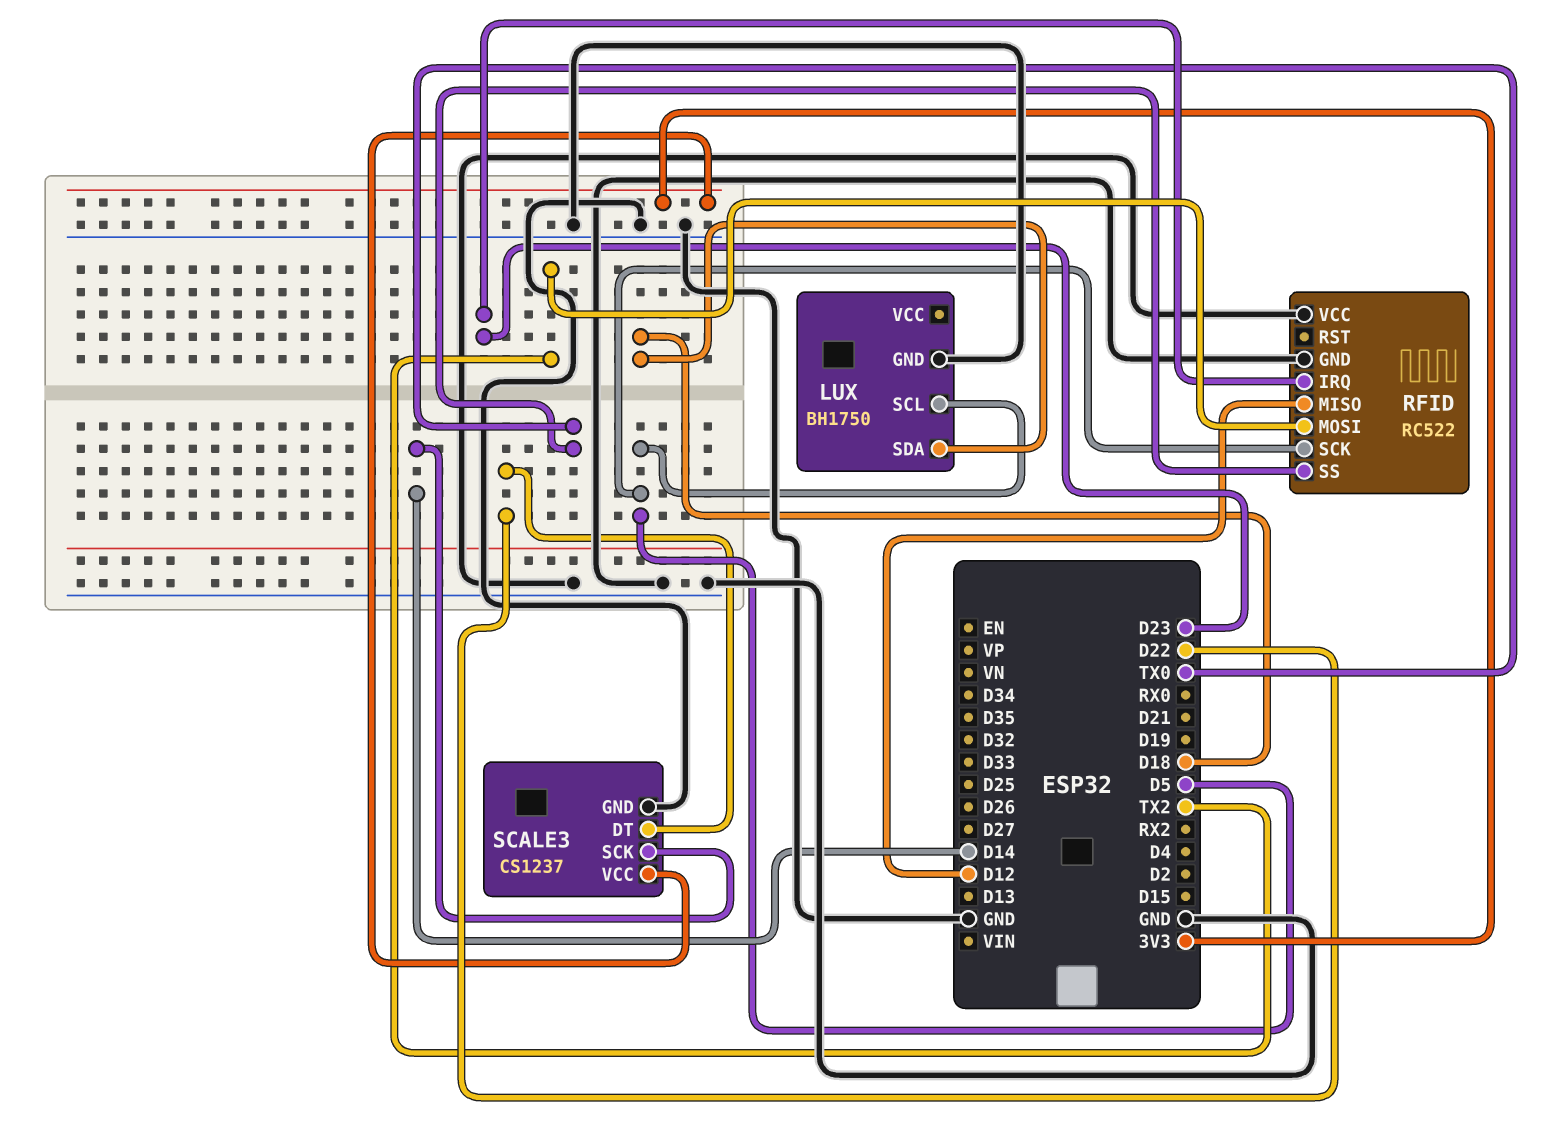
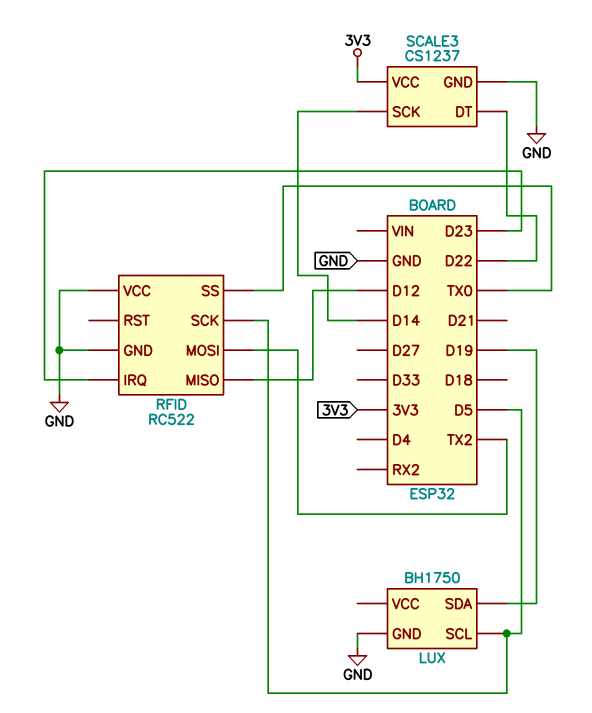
LUX pin SDA: D18 -> D19

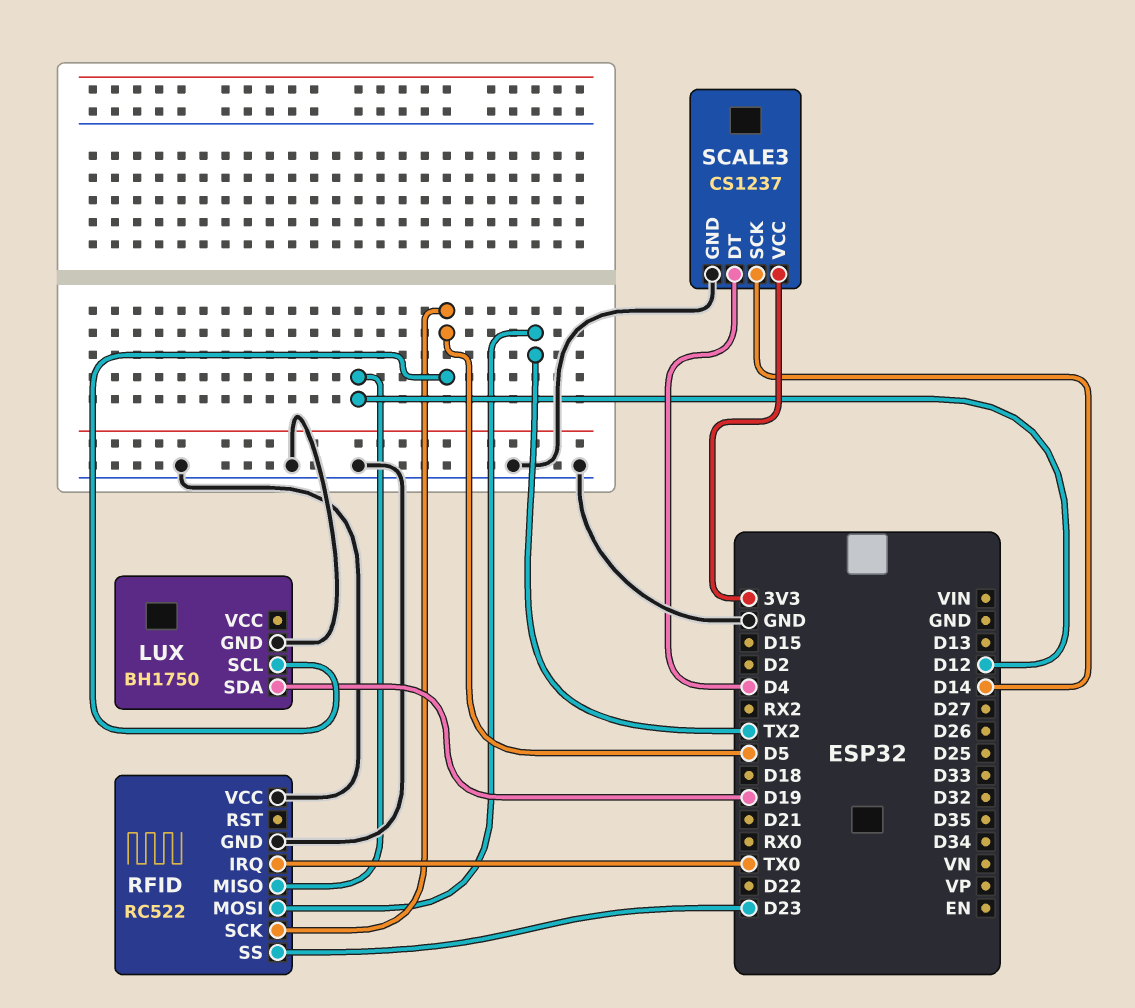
RFID pin IRQ: D23 -> TX0
RFID pin SS: TX0 -> D23
SCALE3 pin DT: D22 -> D4

